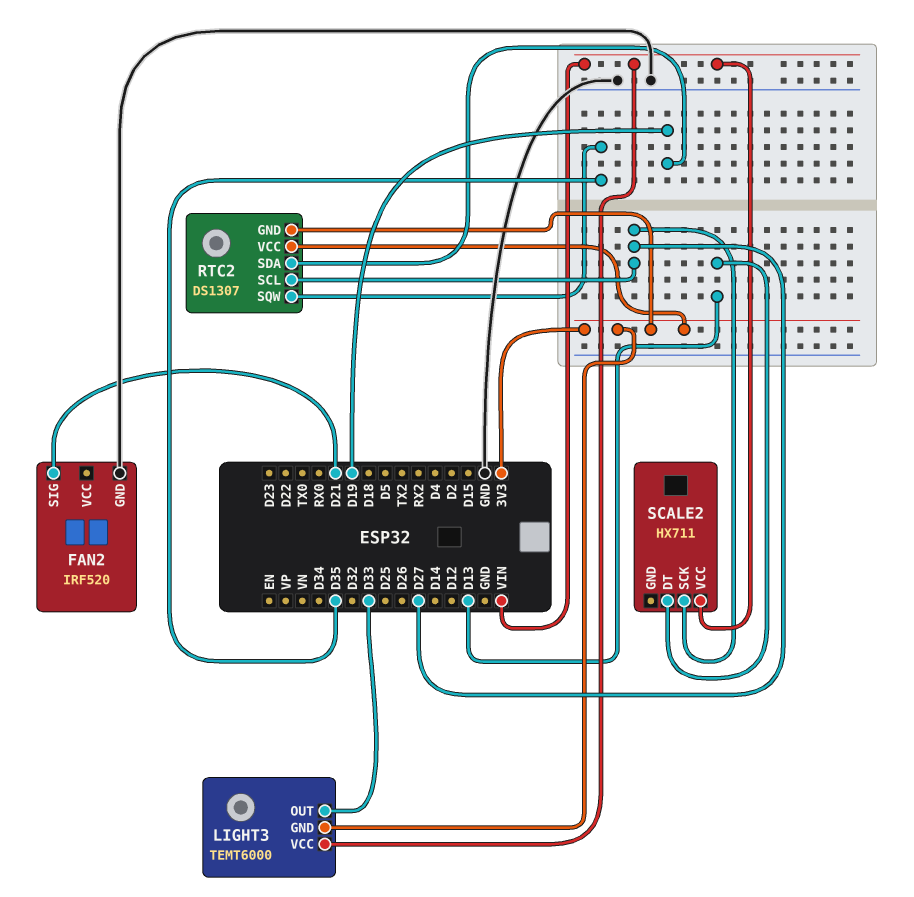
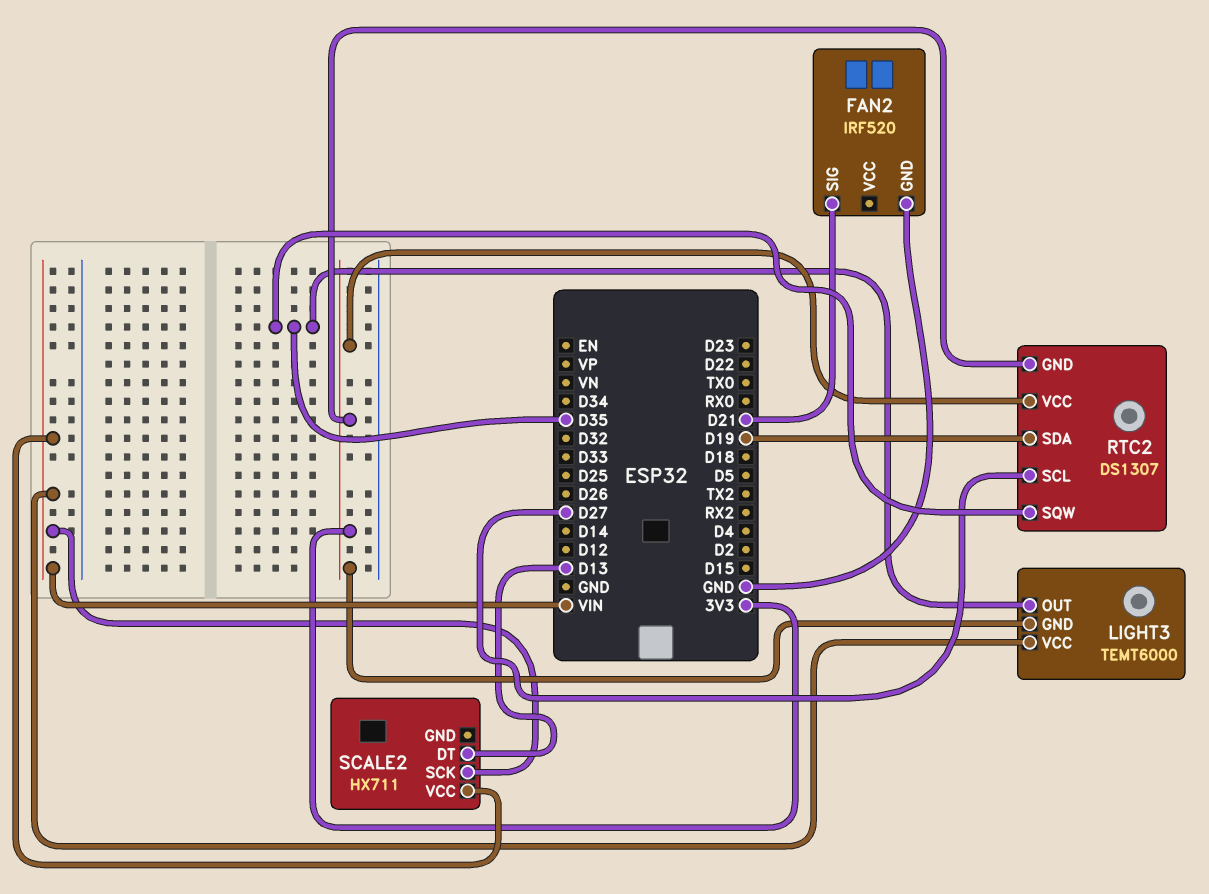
LIGHT3 pin OUT: D33 -> D35
SCALE2 pin SCK: D27 -> VIN

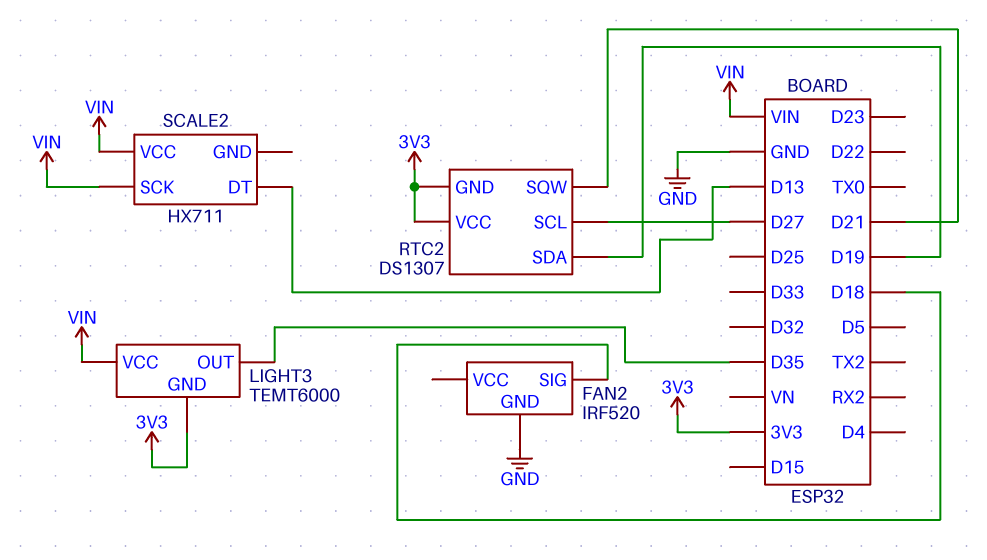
FAN2 pin SIG: D21 -> D18
RTC2 pin SQW: D35 -> D21

